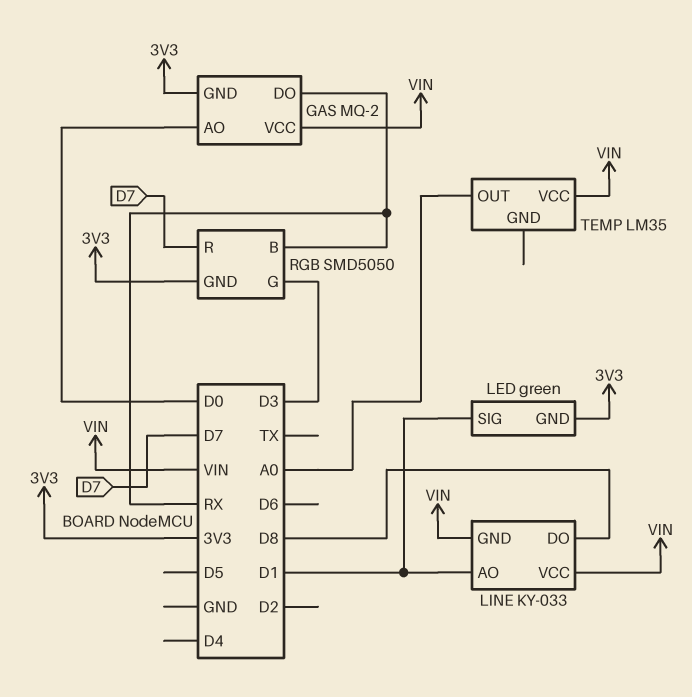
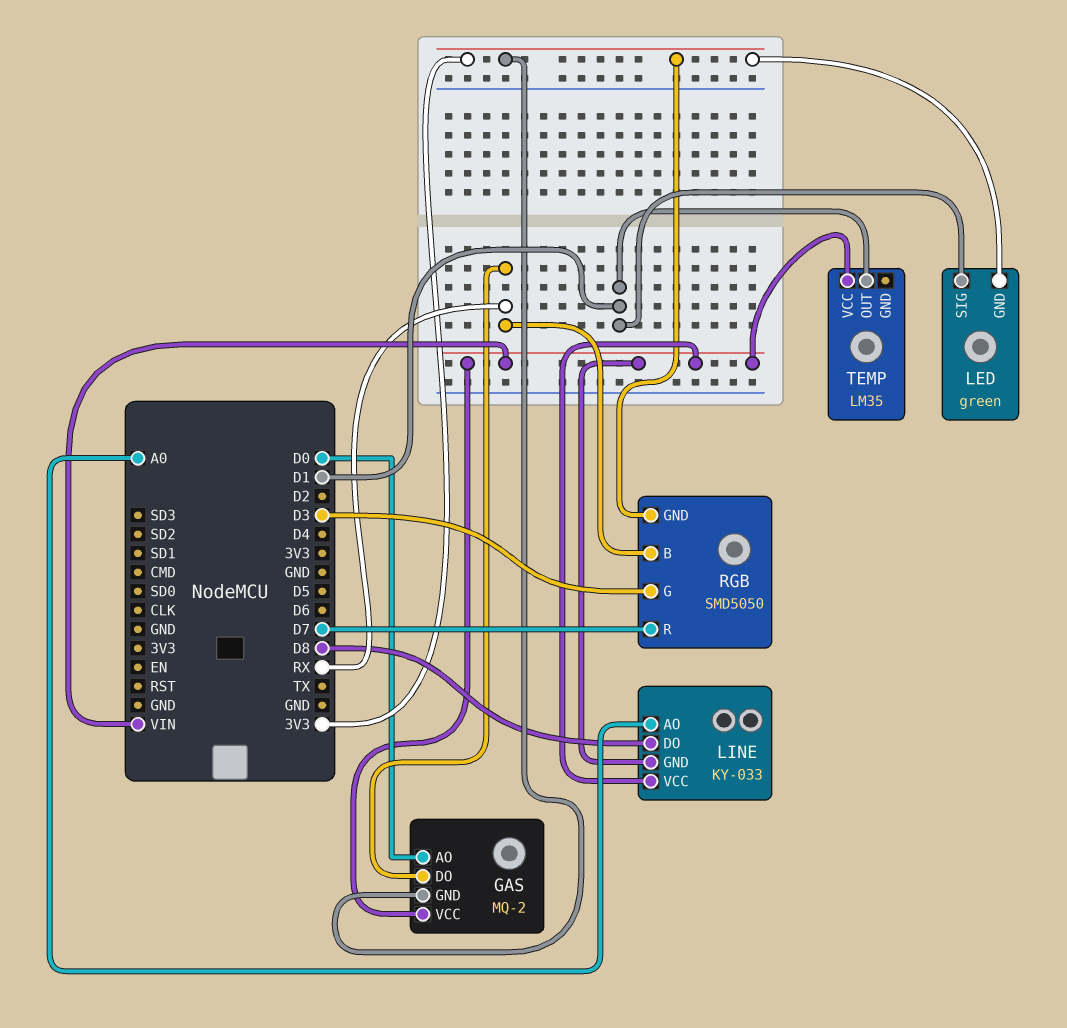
LINE pin AO: D1 -> A0
TEMP pin OUT: A0 -> D1

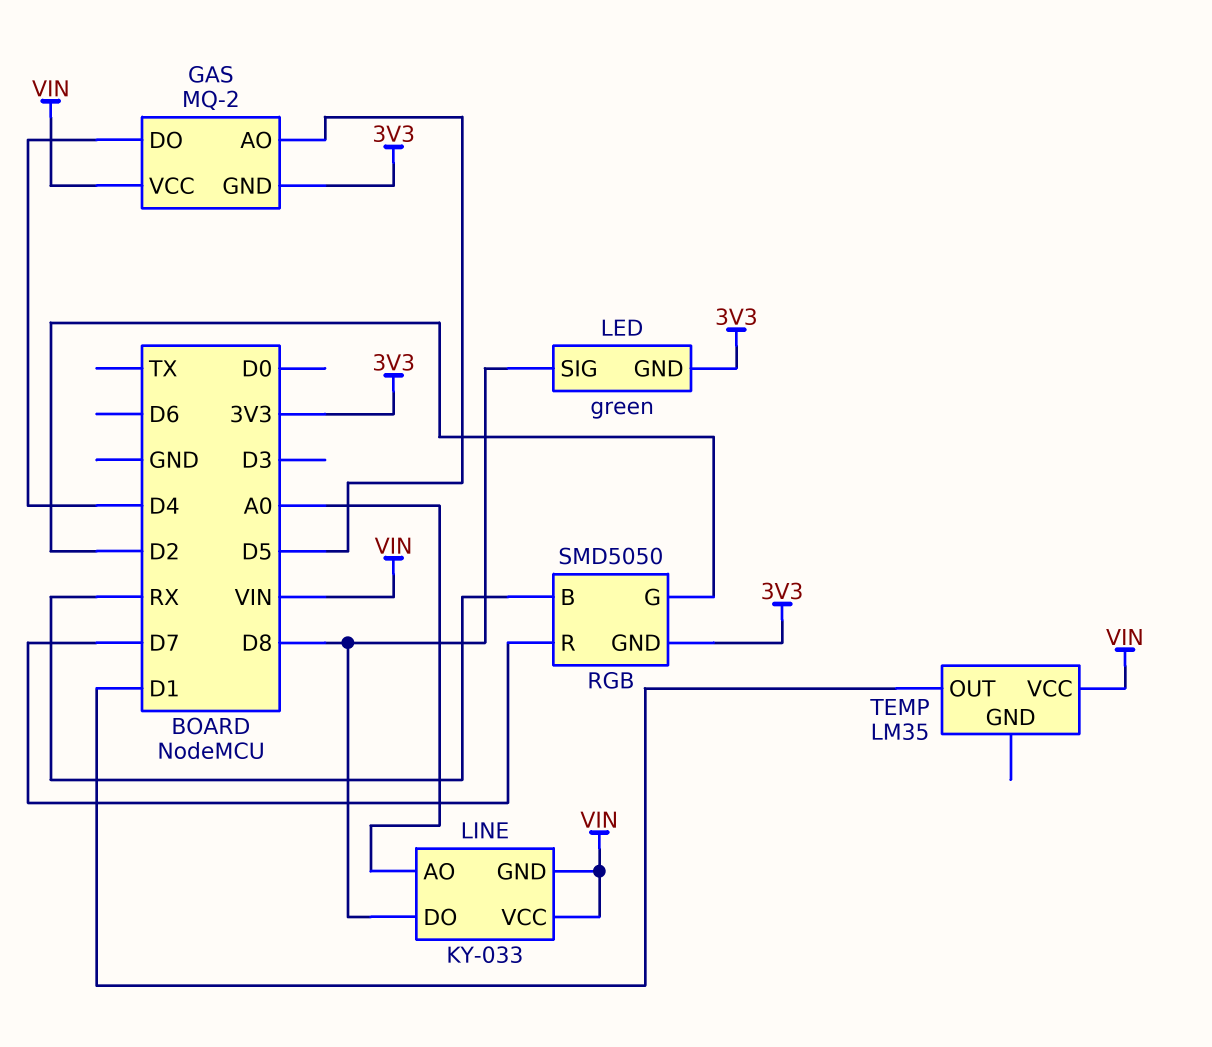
GAS pin AO: D0 -> D5
GAS pin DO: RX -> D4
LED pin SIG: D1 -> D8
RGB pin G: D3 -> D2

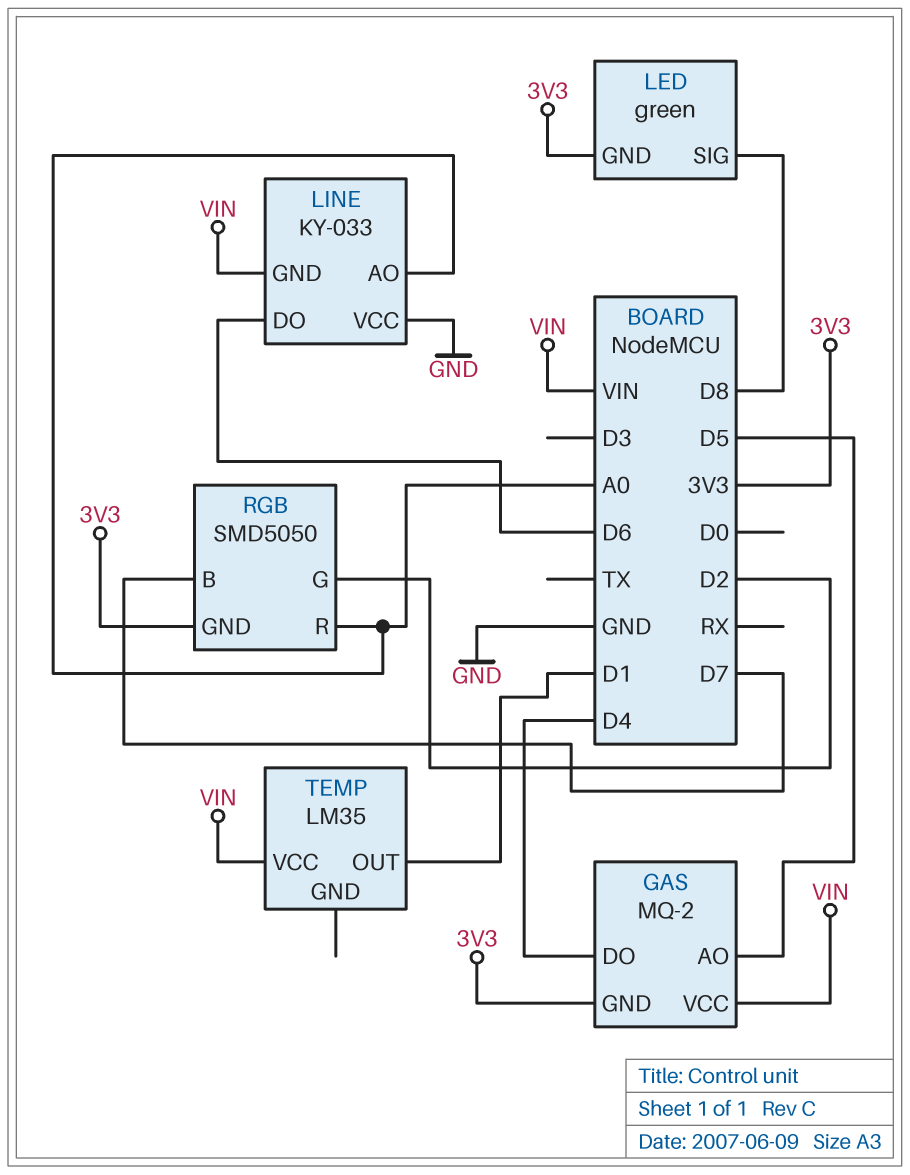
LINE pin DO: D8 -> D6
LINE pin VCC: VIN -> GND
RGB pin B: RX -> D7
RGB pin R: D7 -> A0

